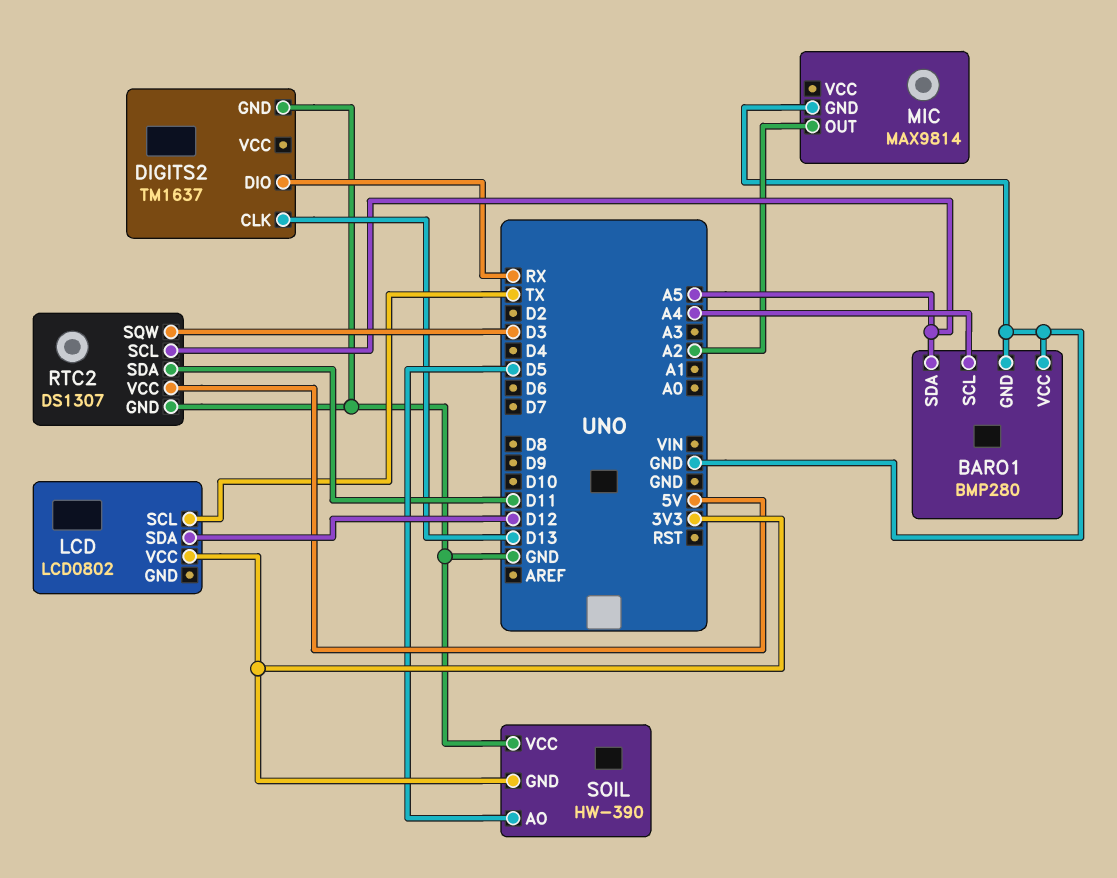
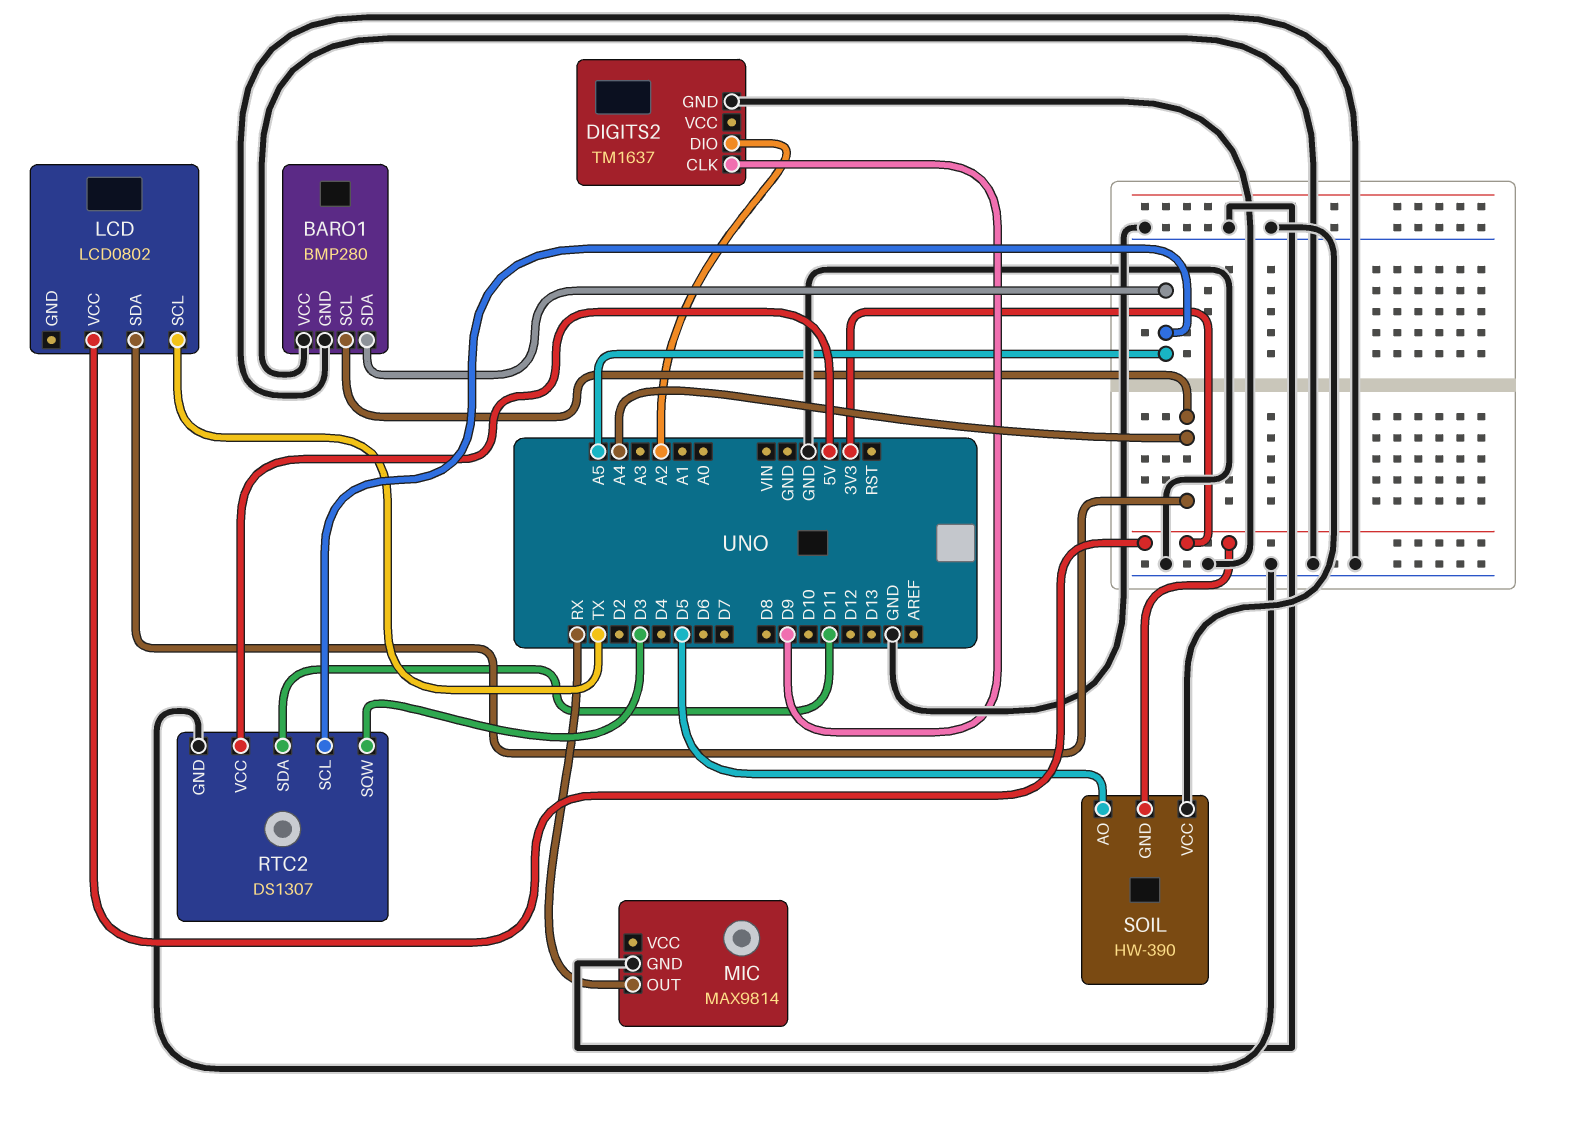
DIGITS2 pin CLK: D13 -> D9
DIGITS2 pin DIO: RX -> A2
LCD pin SDA: D12 -> A4
MIC pin OUT: A2 -> RX

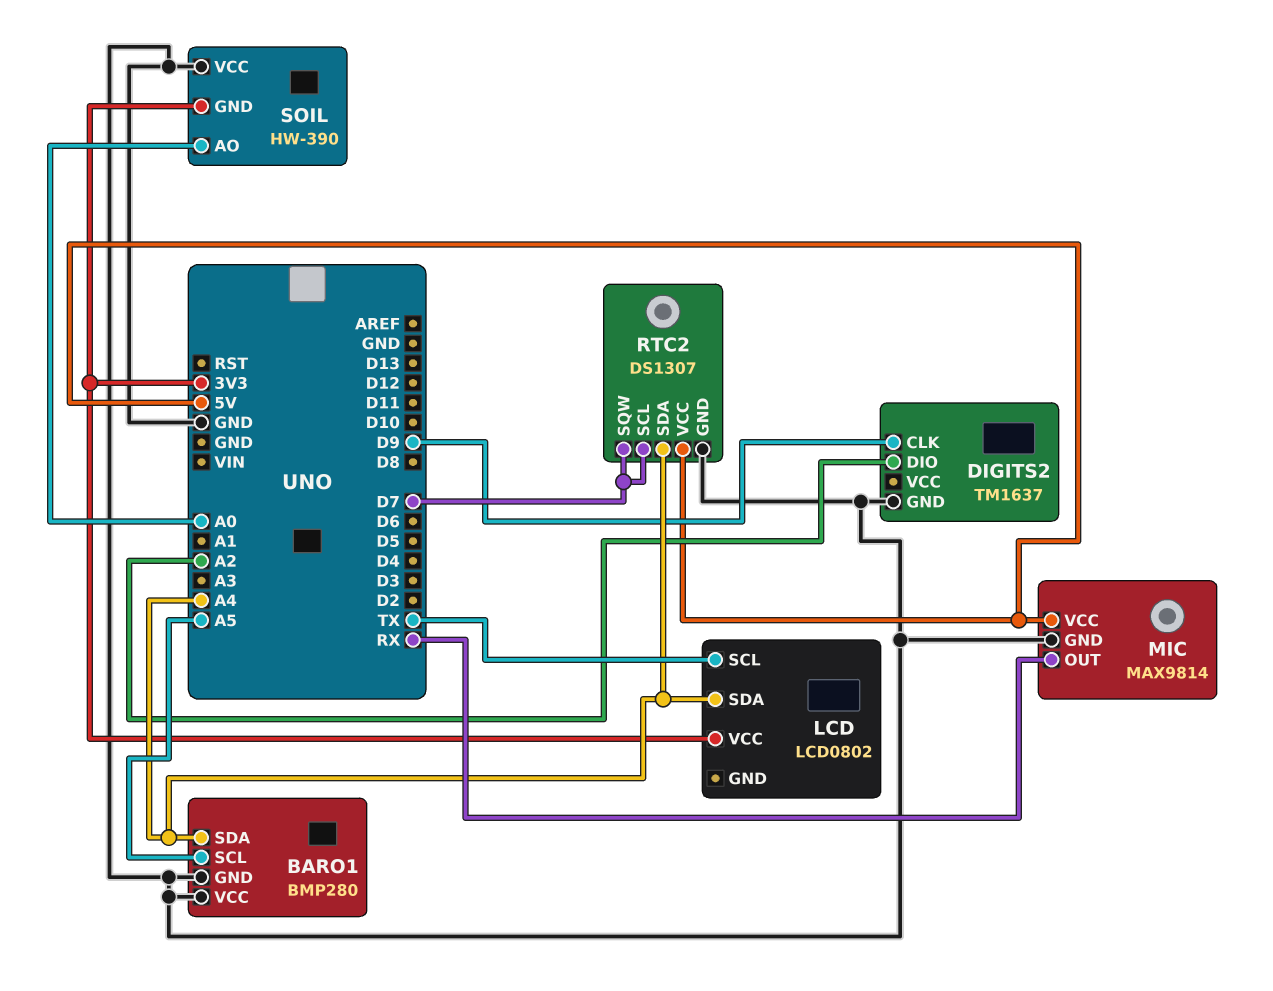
BARO1 pin SCL: A4 -> A5
BARO1 pin SDA: A5 -> A4
MIC pin VCC: none -> 5V
RTC2 pin SCL: A5 -> D7
RTC2 pin SDA: D11 -> A4
RTC2 pin SQW: D3 -> D7
SOIL pin AO: D5 -> A0

